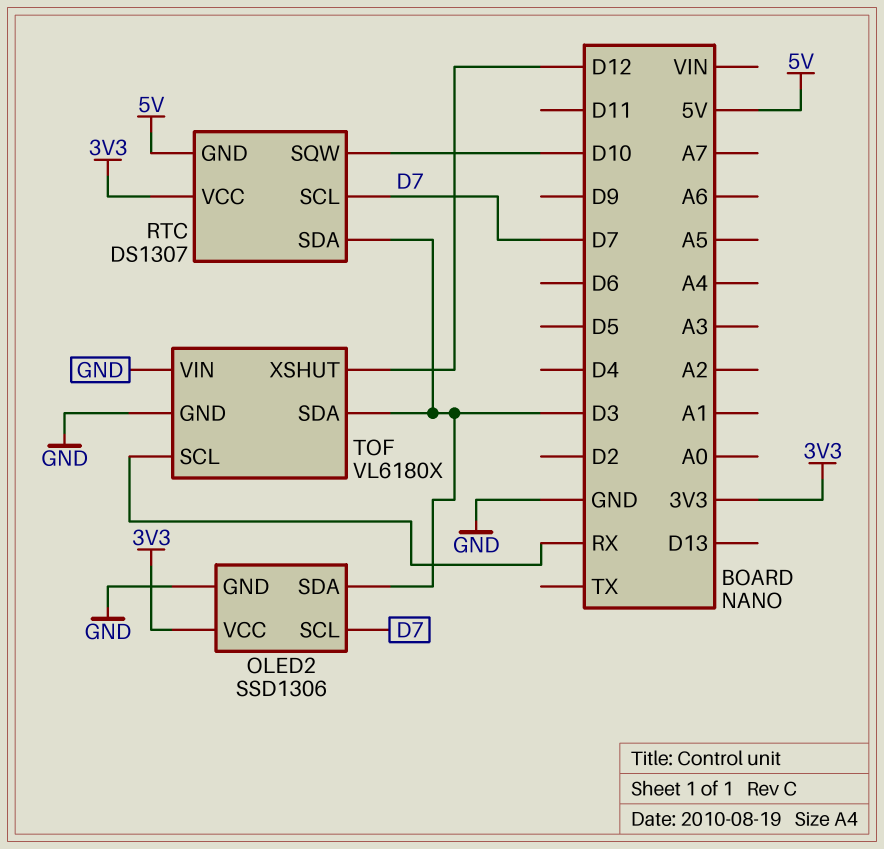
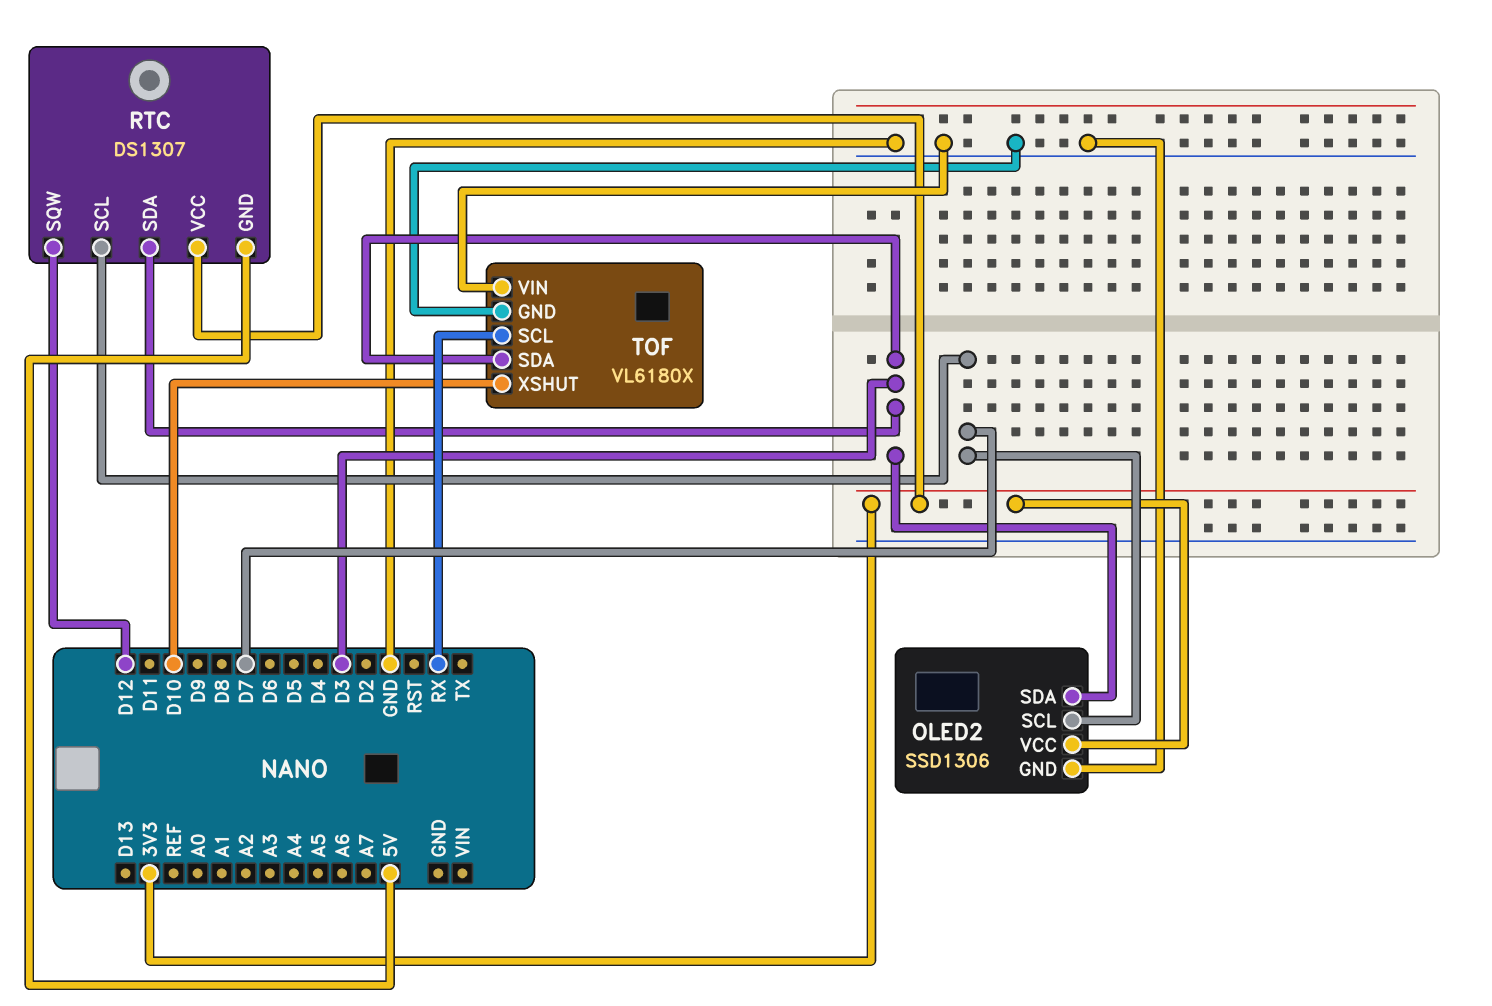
RTC pin SQW: D10 -> D12
TOF pin XSHUT: D12 -> D10

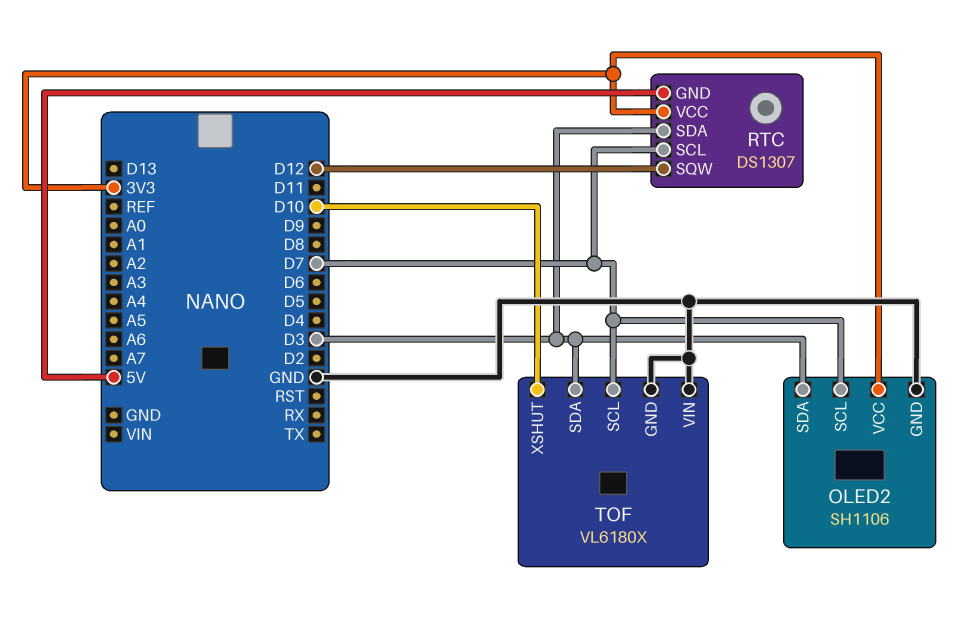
OLED2: SSD1306 -> SH1106
TOF pin SCL: RX -> D7

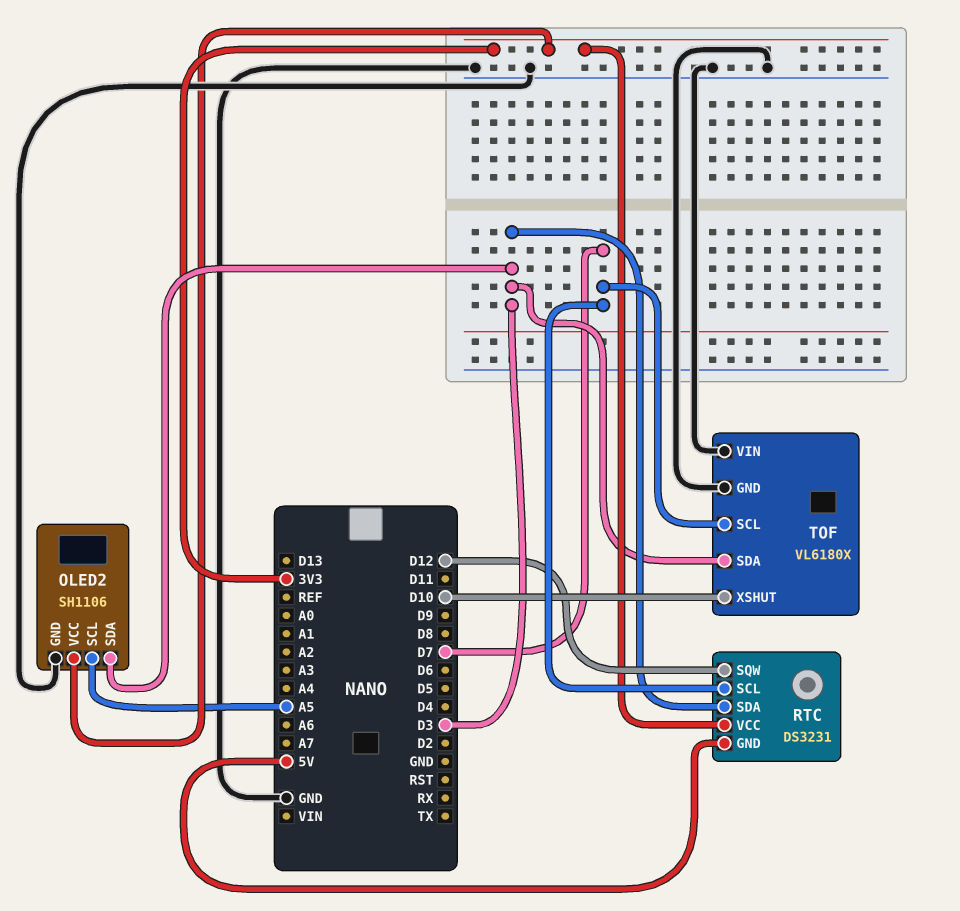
OLED2 pin SCL: D7 -> A5
RTC: DS1307 -> DS3231

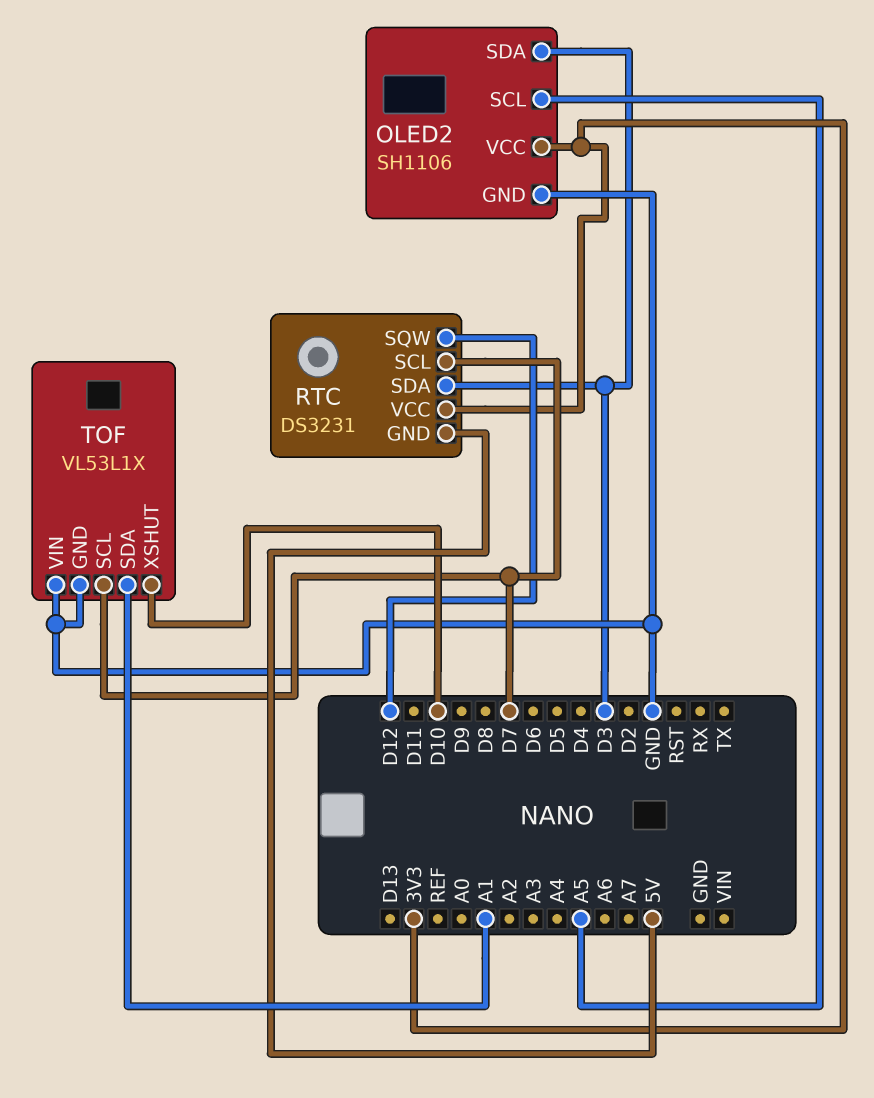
TOF: VL6180X -> VL53L1X
TOF pin SDA: D3 -> A1

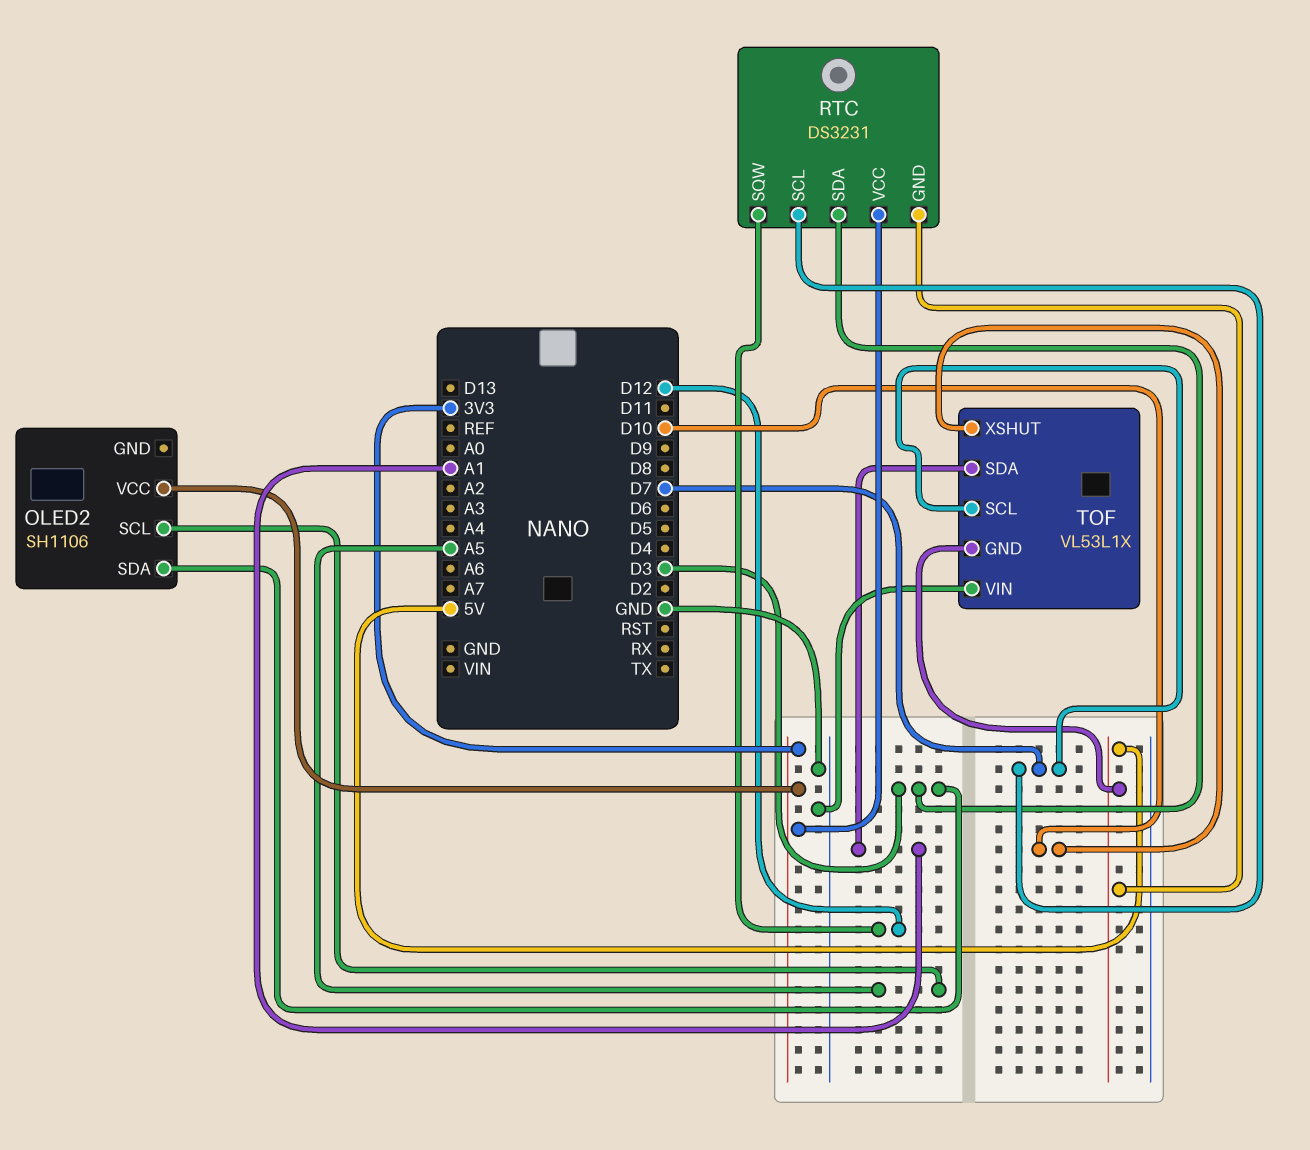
OLED2 pin GND: GND -> none
TOF pin GND: GND -> 5V

